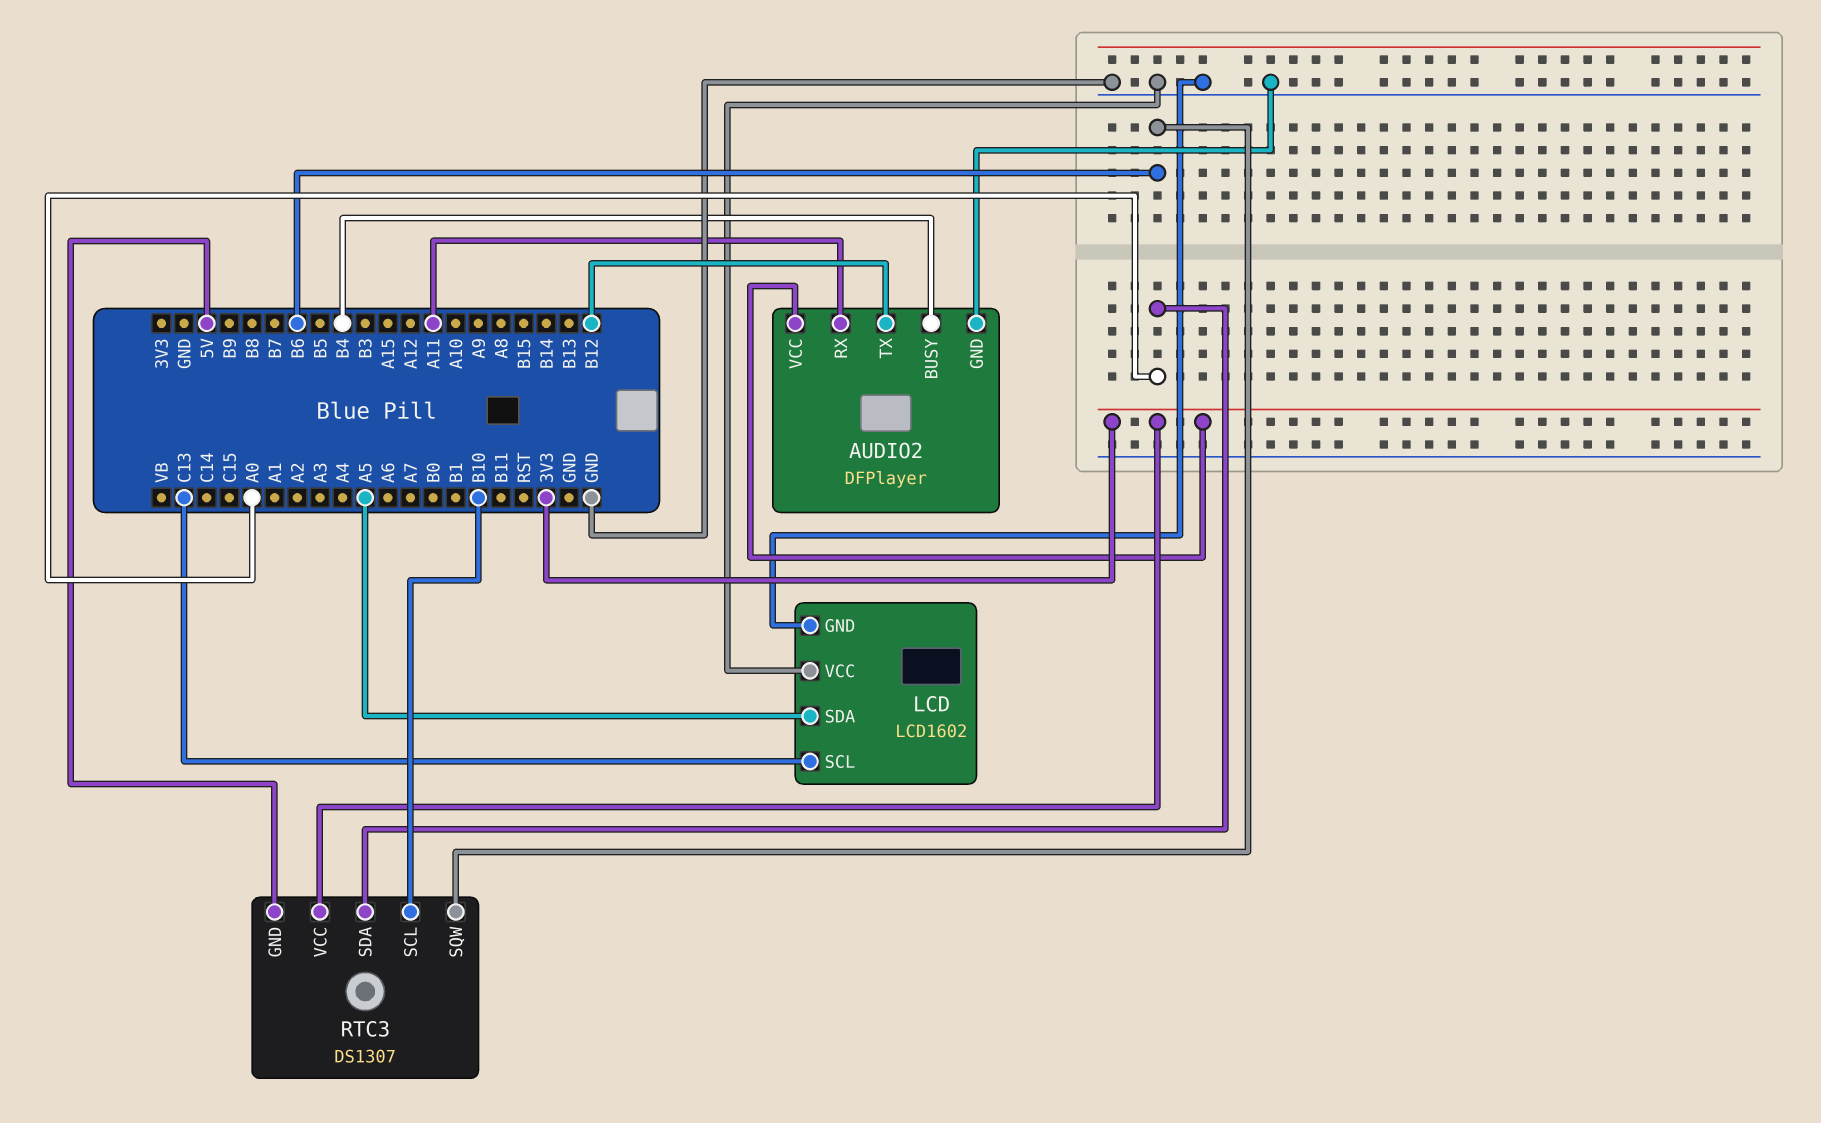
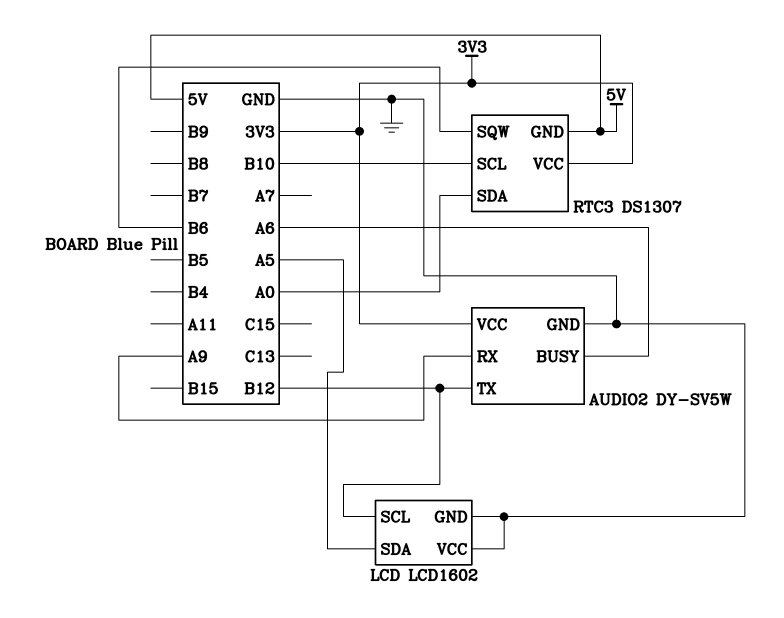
AUDIO2: DFPlayer -> DY-SV5W
AUDIO2 pin BUSY: B4 -> A6
AUDIO2 pin RX: A11 -> A9
LCD pin SCL: C13 -> B12

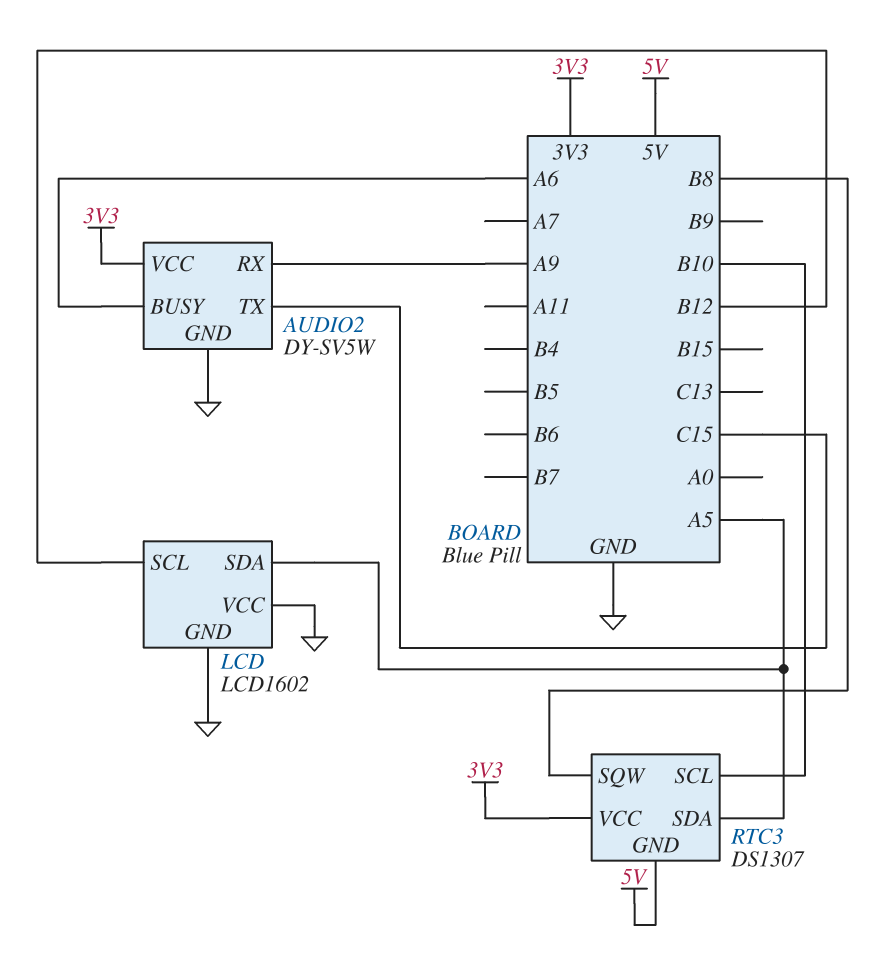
AUDIO2 pin TX: B12 -> C15
RTC3 pin SDA: A0 -> A5
RTC3 pin SQW: B6 -> B8

